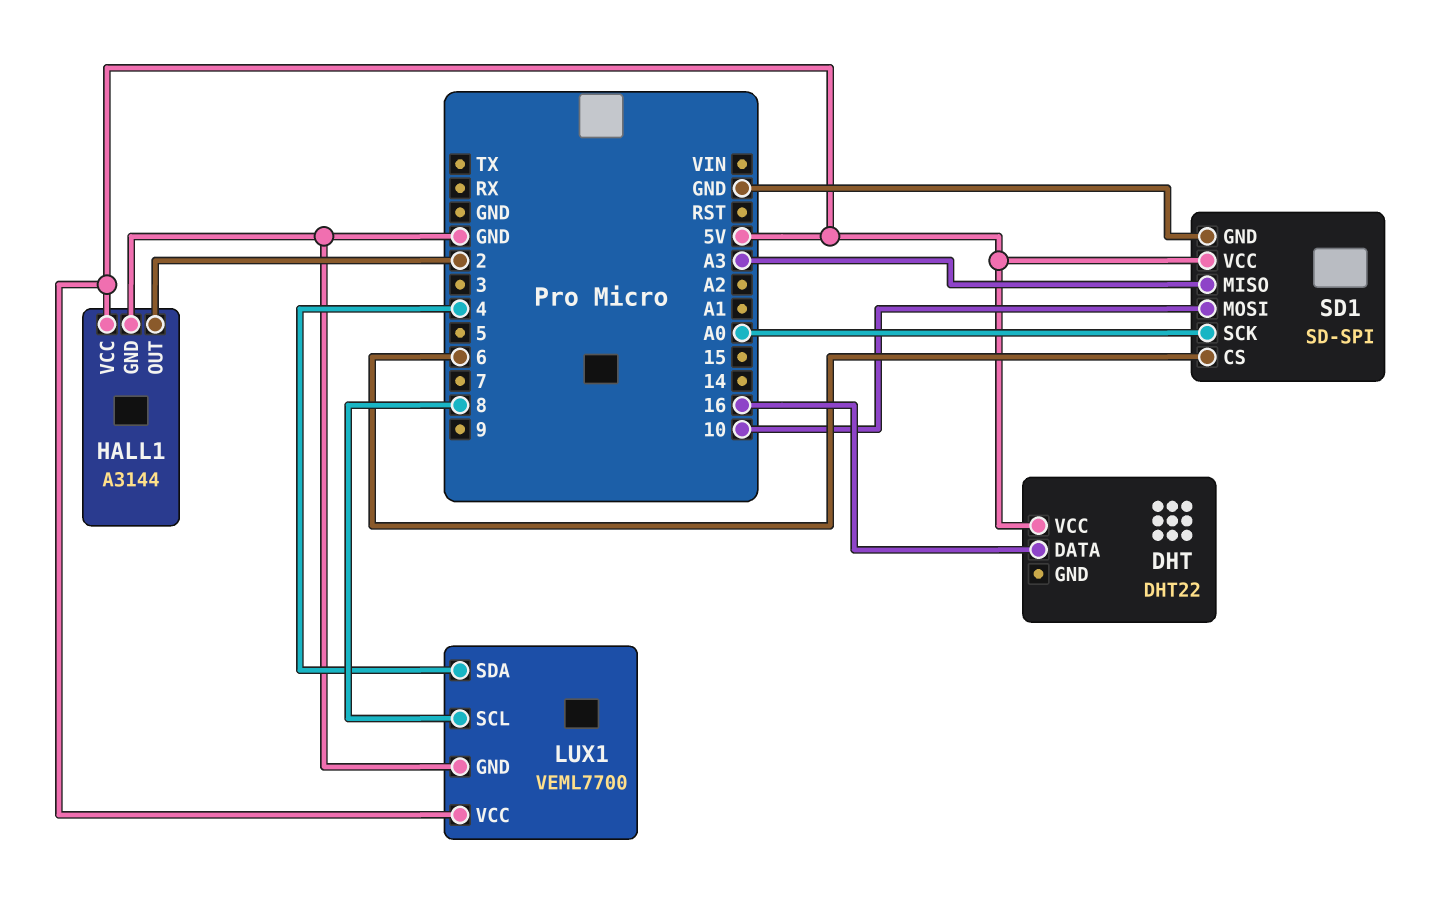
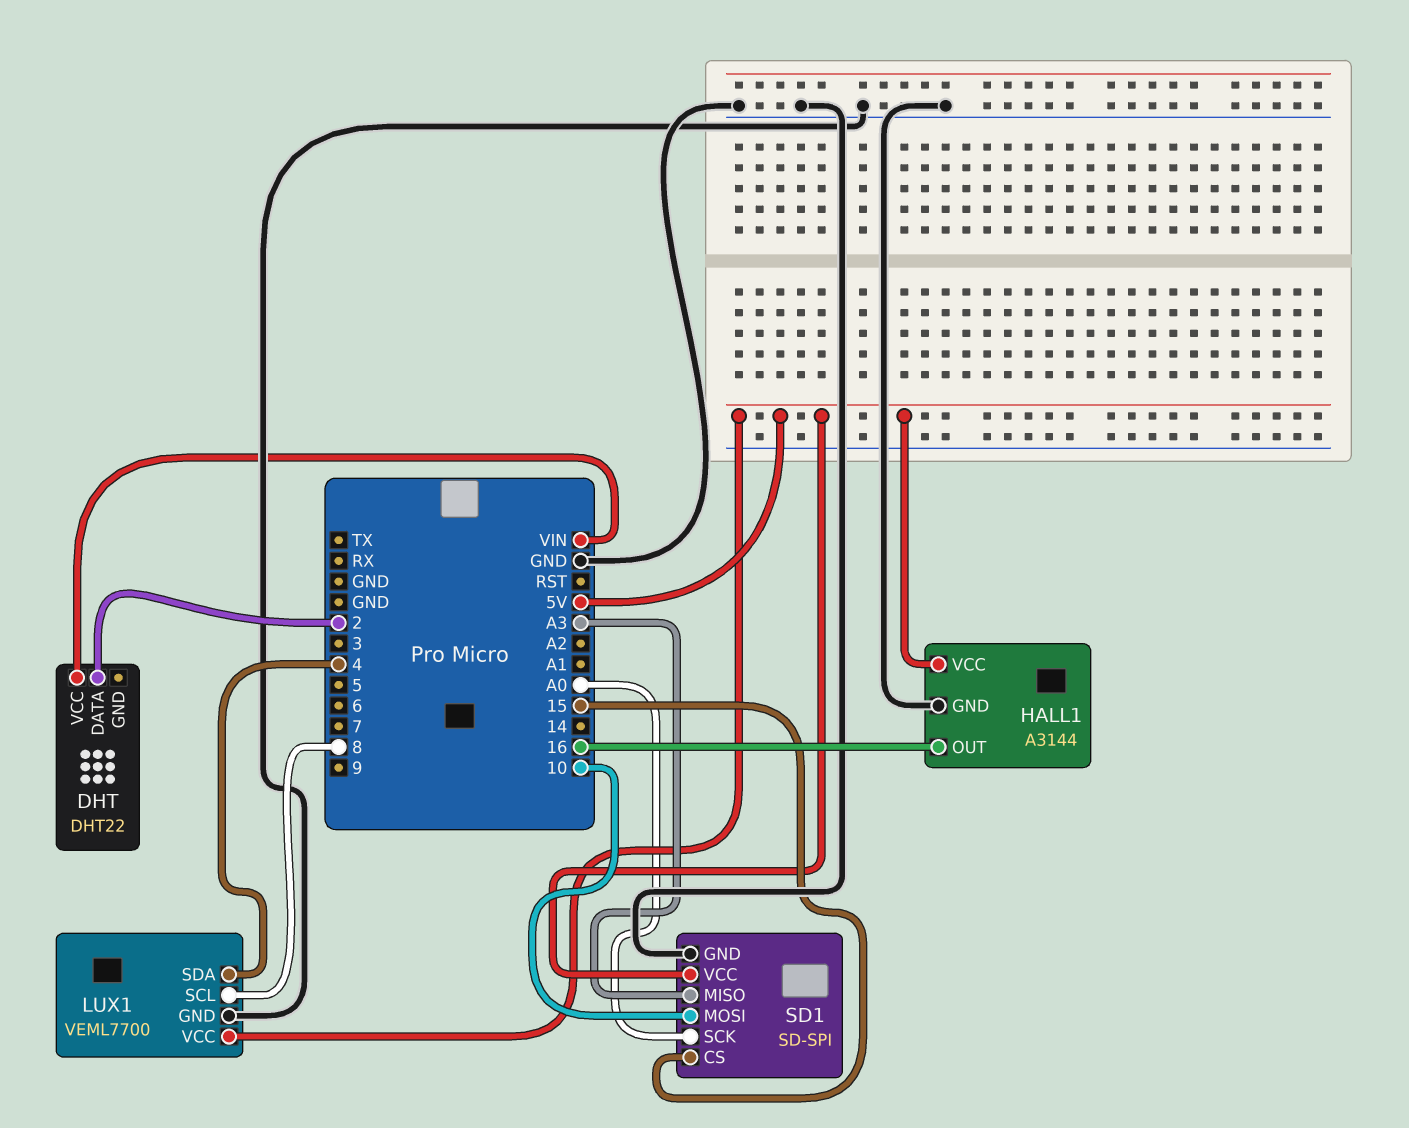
DHT pin DATA: 16 -> 2
DHT pin VCC: 5V -> VIN
HALL1 pin OUT: 2 -> 16
SD1 pin CS: 6 -> 15

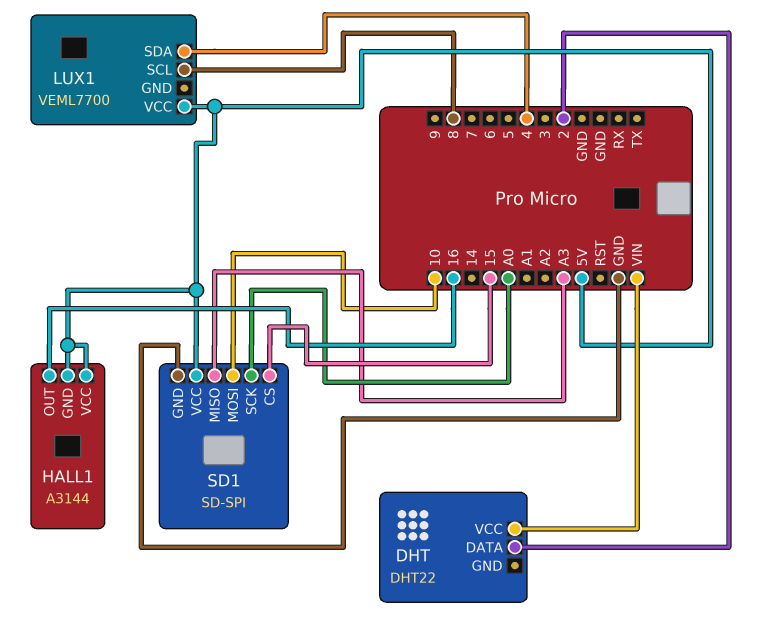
HALL1 pin GND: GND -> 5V
LUX1 pin GND: GND -> none

